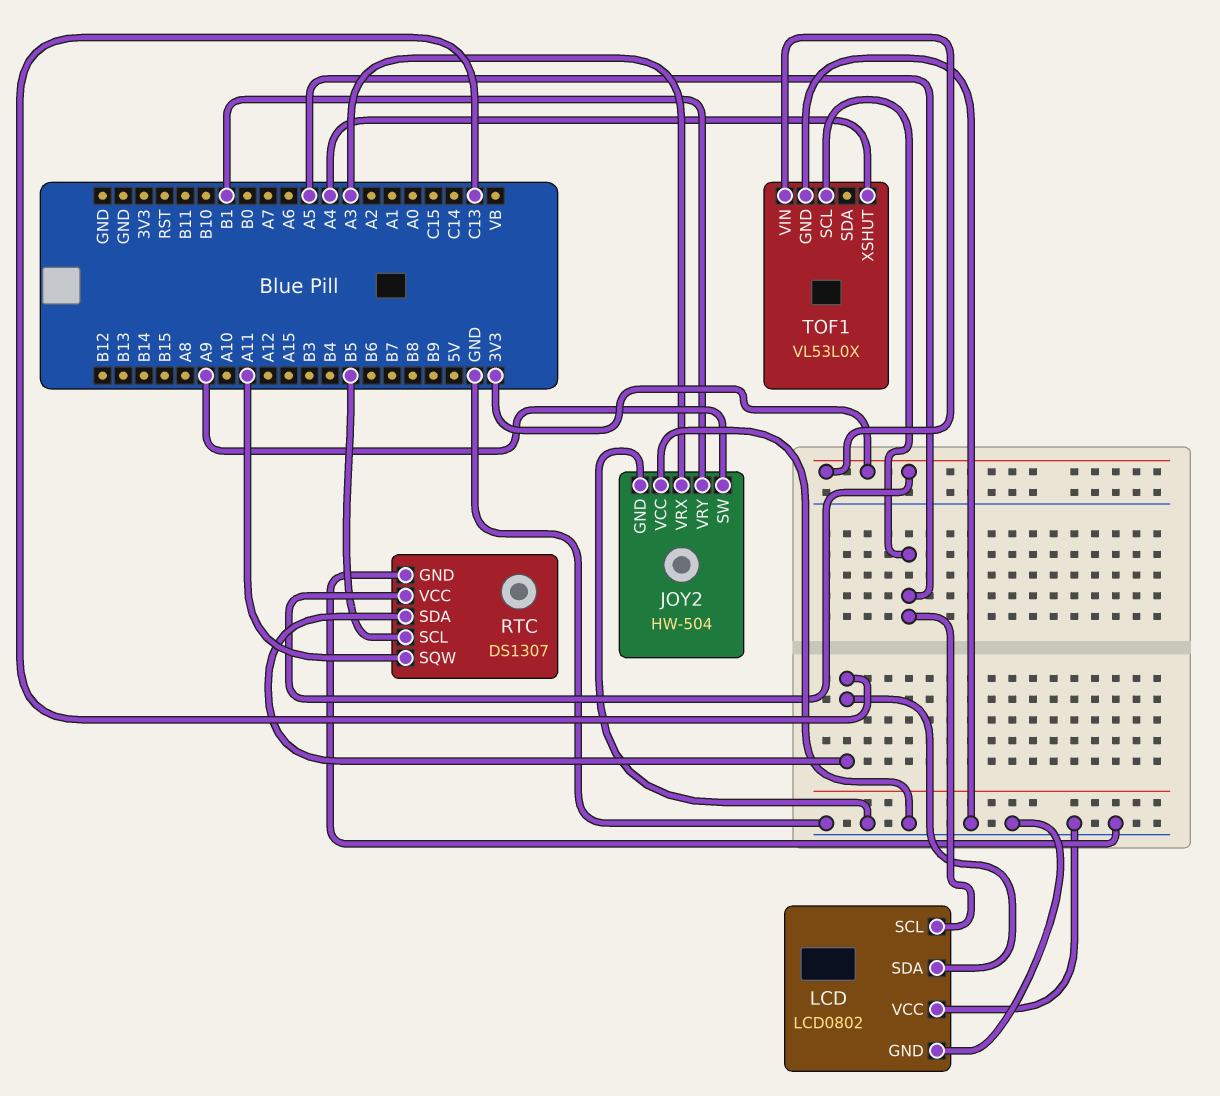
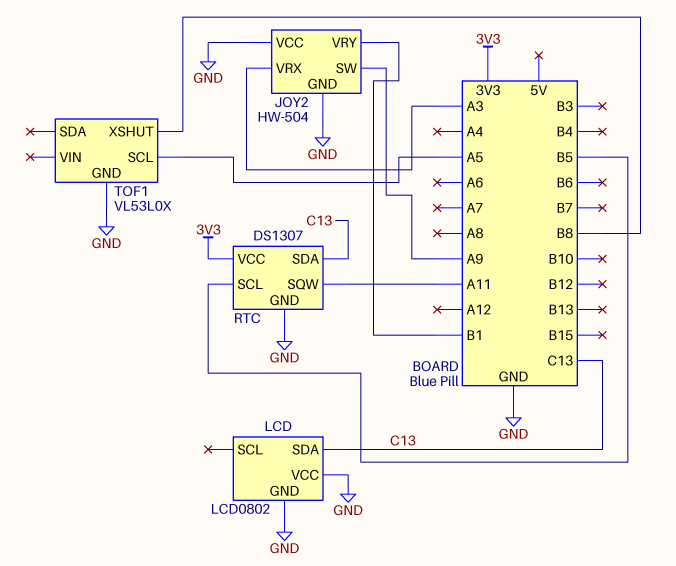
LCD pin SCL: A5 -> none
TOF1 pin VIN: 3V3 -> none
TOF1 pin XSHUT: A4 -> B8

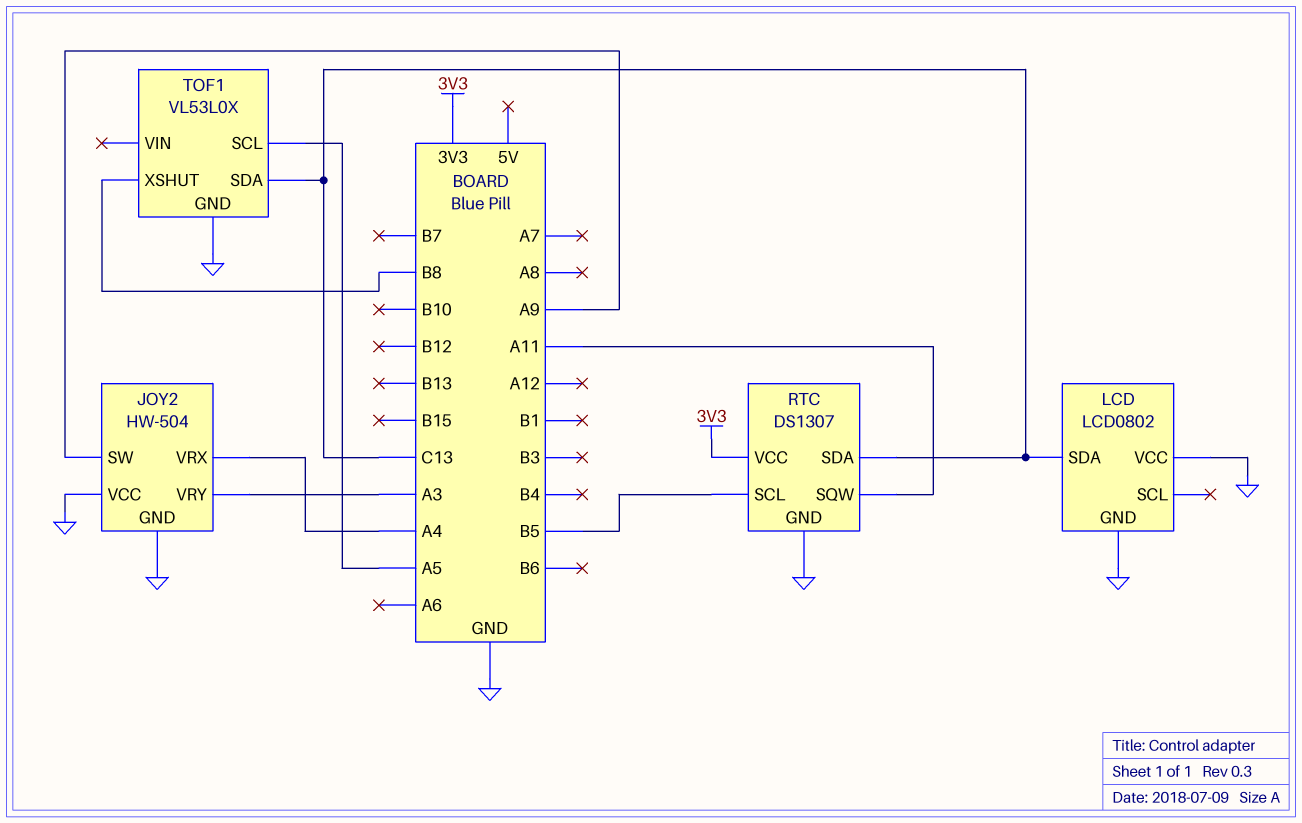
JOY2 pin VRX: A3 -> A4
JOY2 pin VRY: B1 -> A3
TOF1 pin SDA: none -> C13

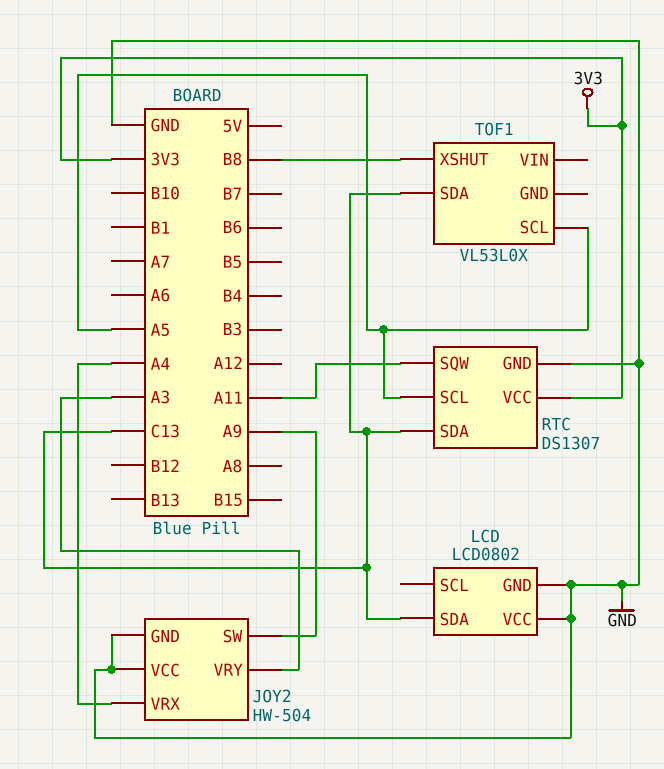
RTC pin SCL: B5 -> A5
TOF1 pin GND: GND -> none

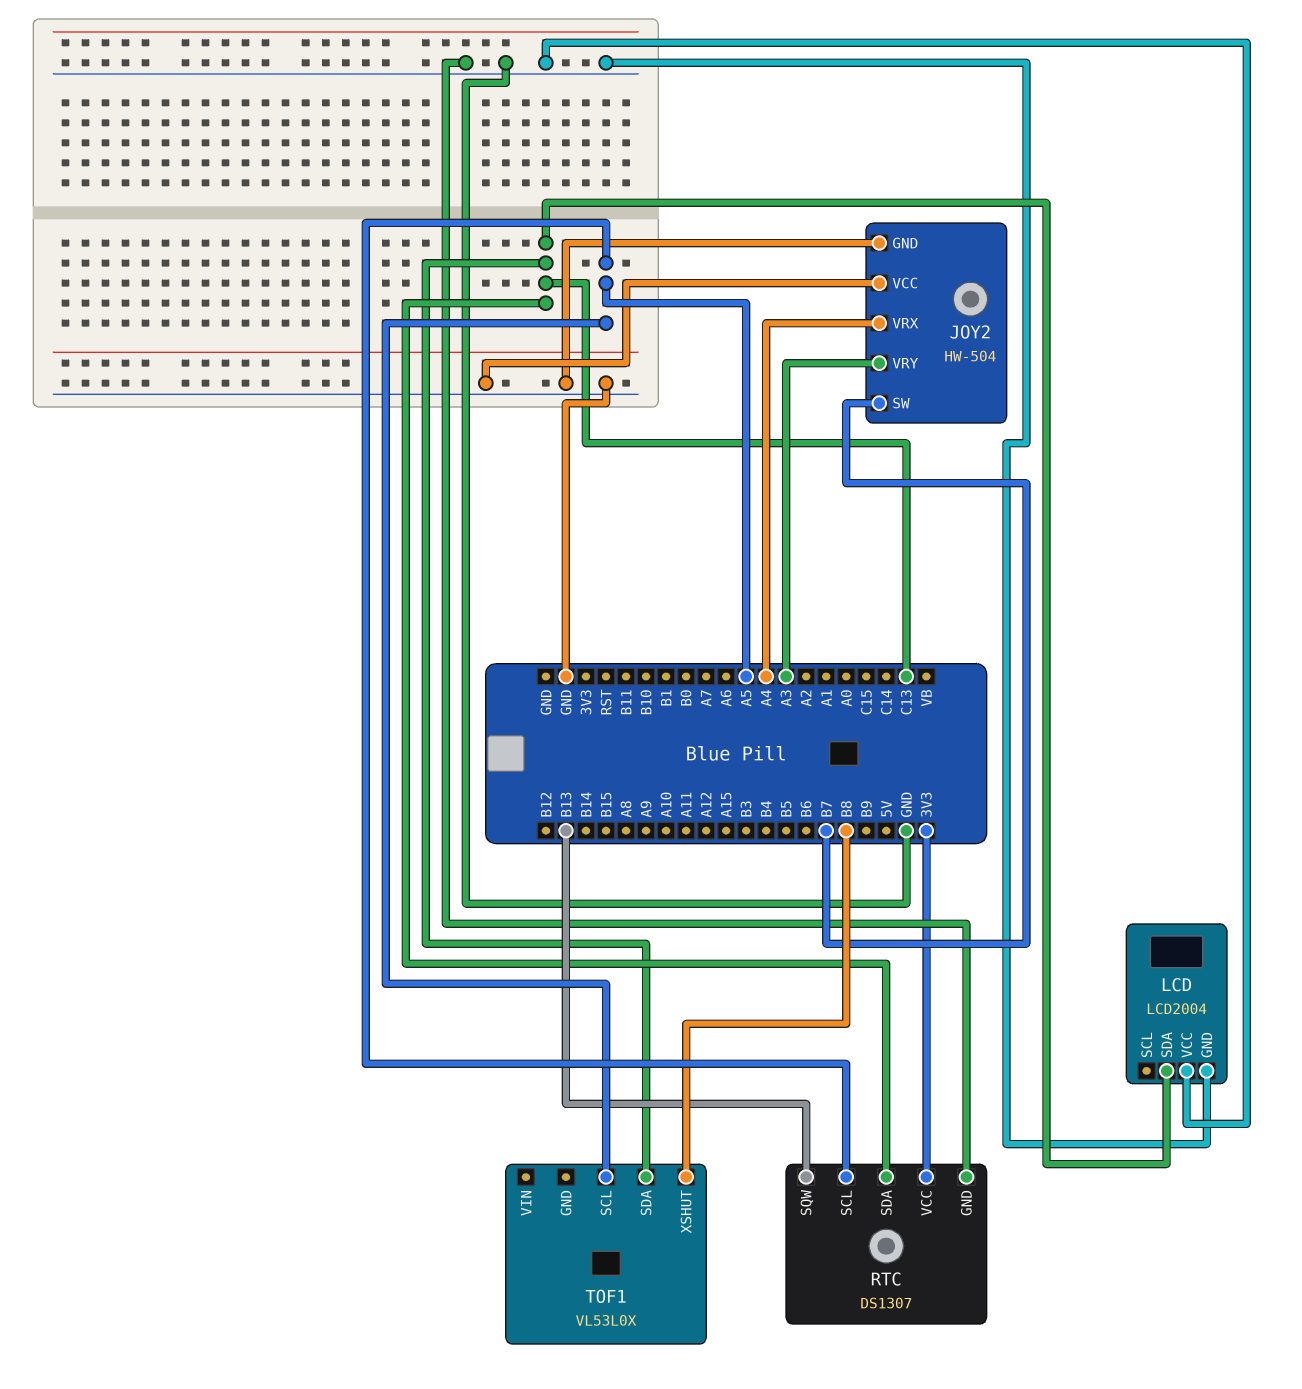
JOY2 pin SW: A9 -> B7
LCD: LCD0802 -> LCD2004
RTC pin SQW: A11 -> B13

